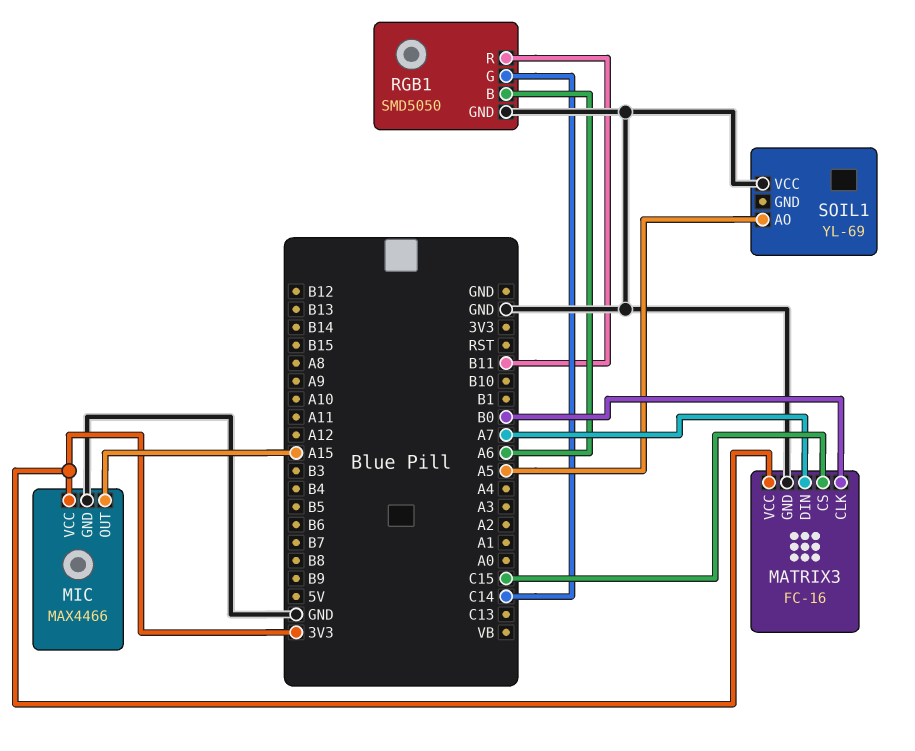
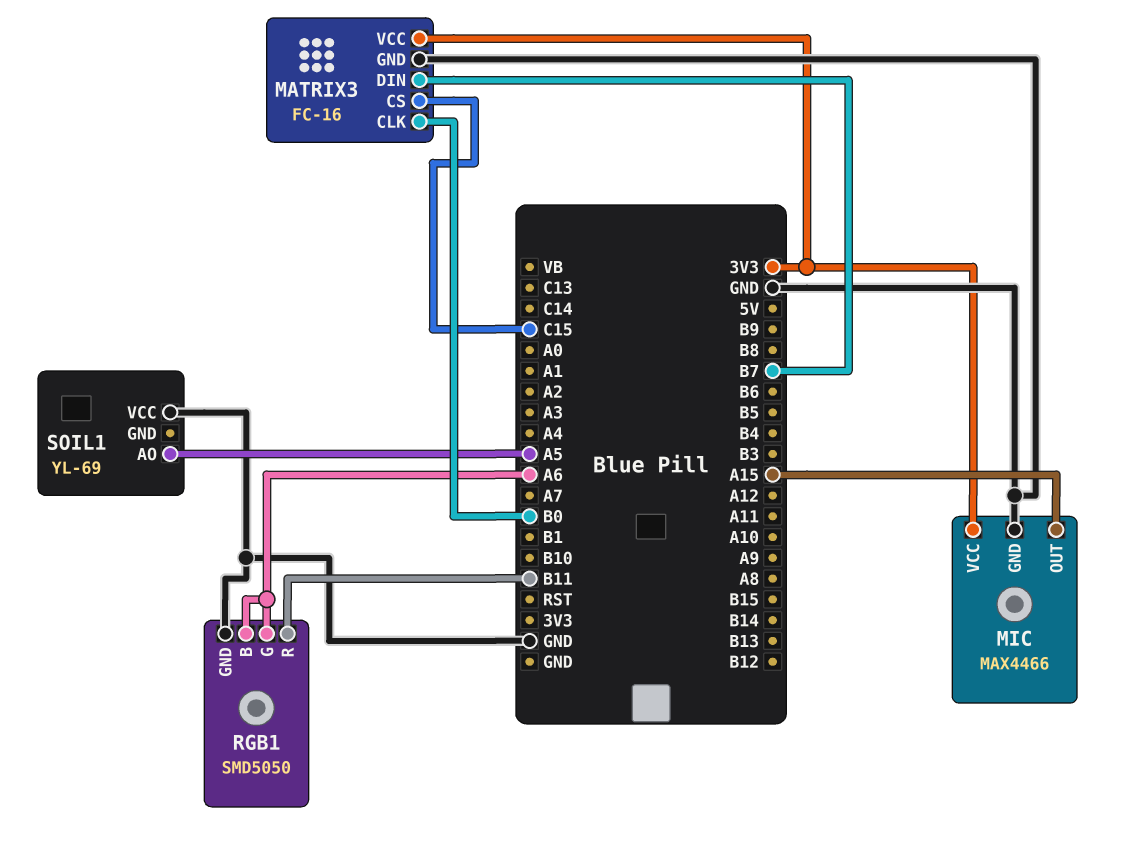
MATRIX3 pin DIN: A7 -> B7
RGB1 pin G: C14 -> A6

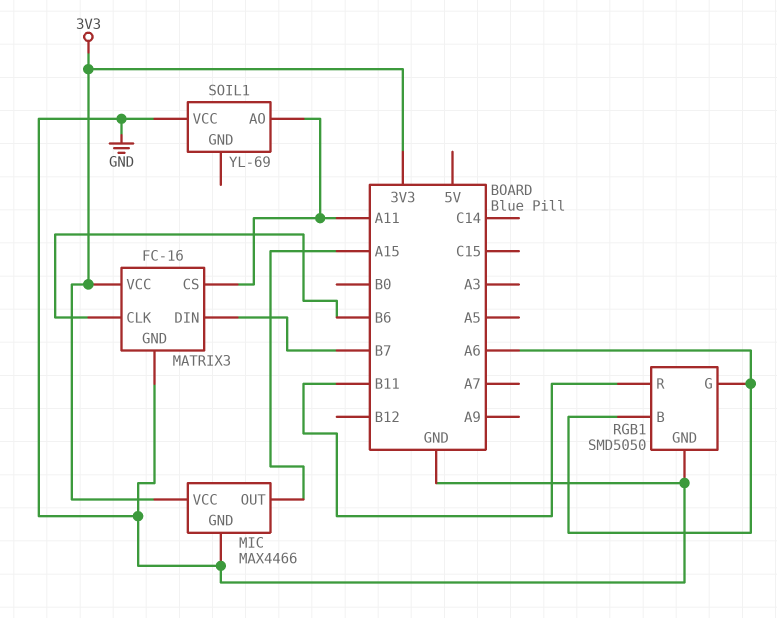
MATRIX3 pin CLK: B0 -> B6
MATRIX3 pin CS: C15 -> A11
SOIL1 pin AO: A5 -> A11

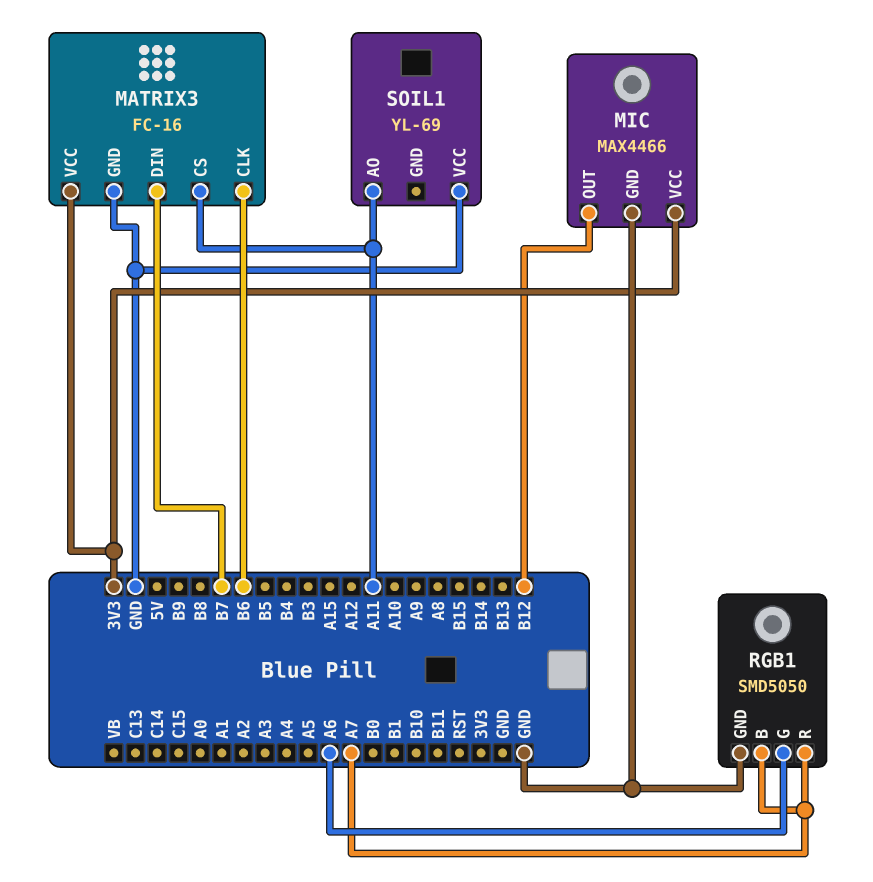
MIC pin OUT: A15 -> B12
RGB1 pin B: A6 -> A7
RGB1 pin R: B11 -> A7

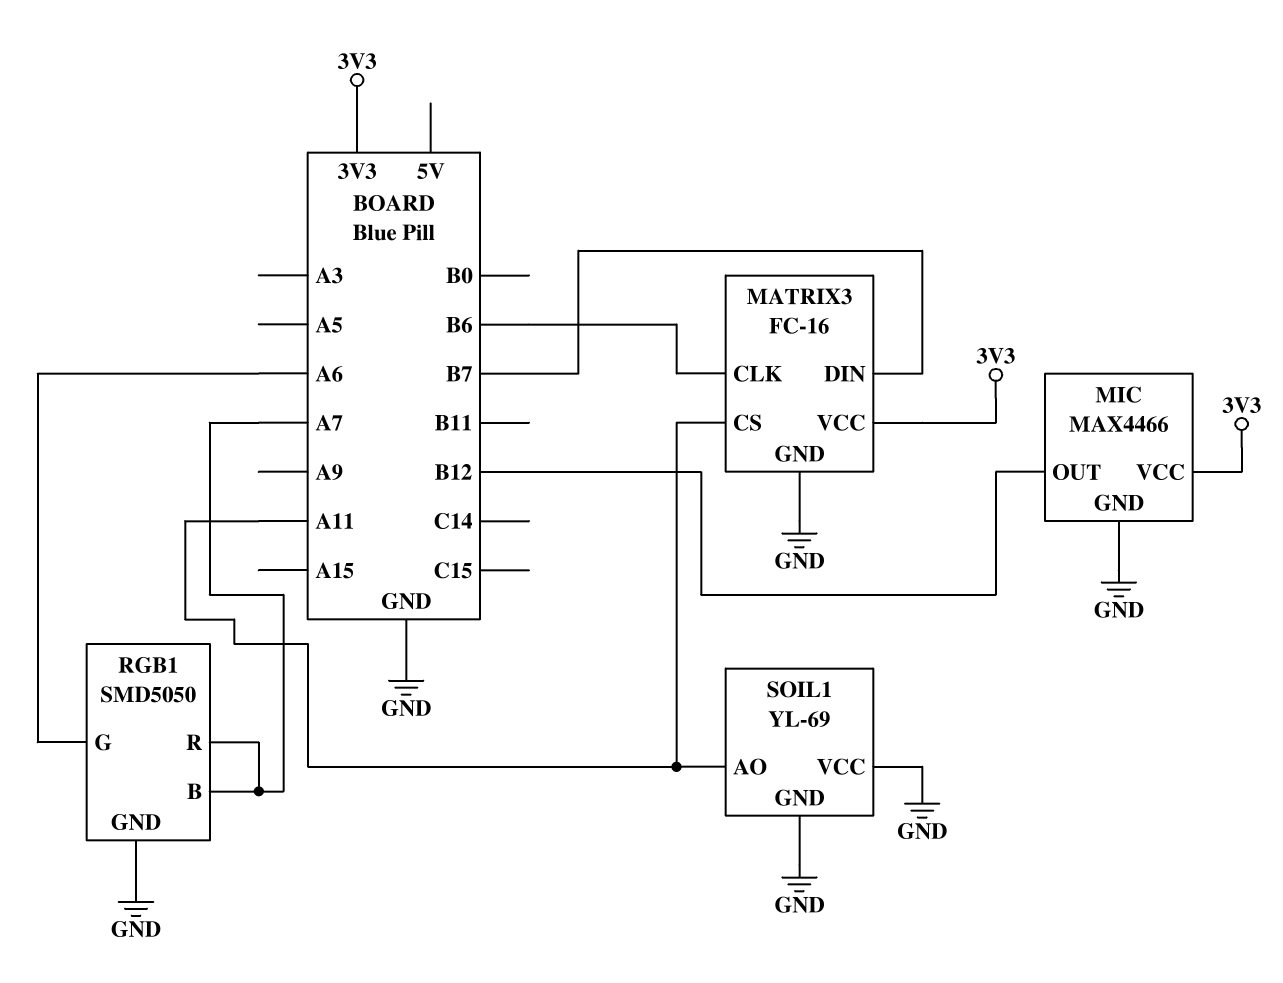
SOIL1 pin GND: none -> GND

